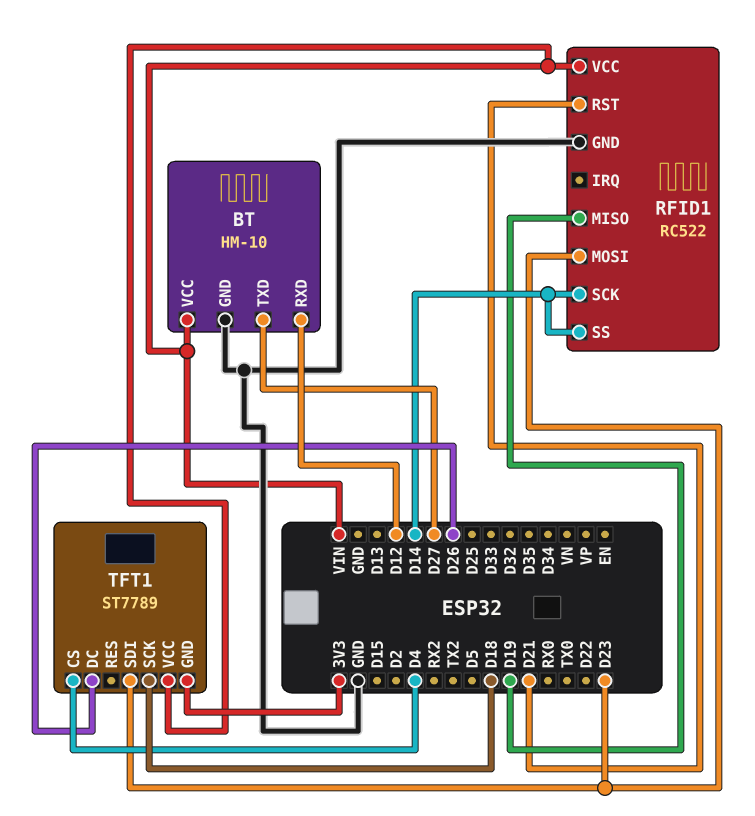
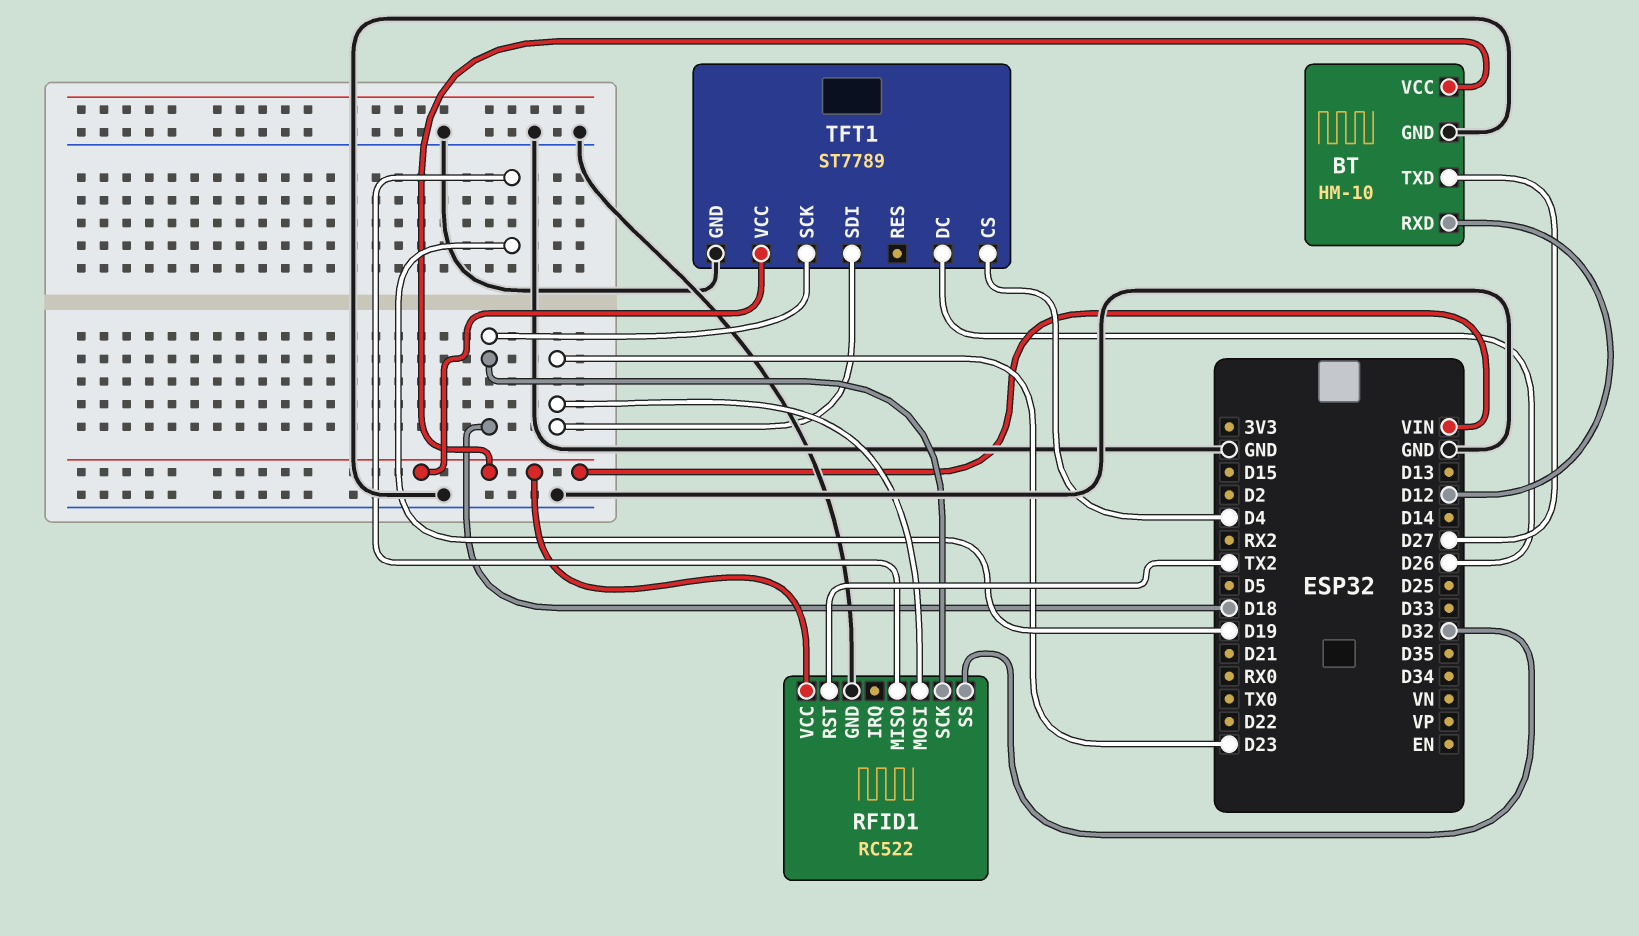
RFID1 pin RST: D21 -> TX2
RFID1 pin SCK: D14 -> D18
RFID1 pin SS: D14 -> D32
TFT1 pin GND: 3V3 -> GND

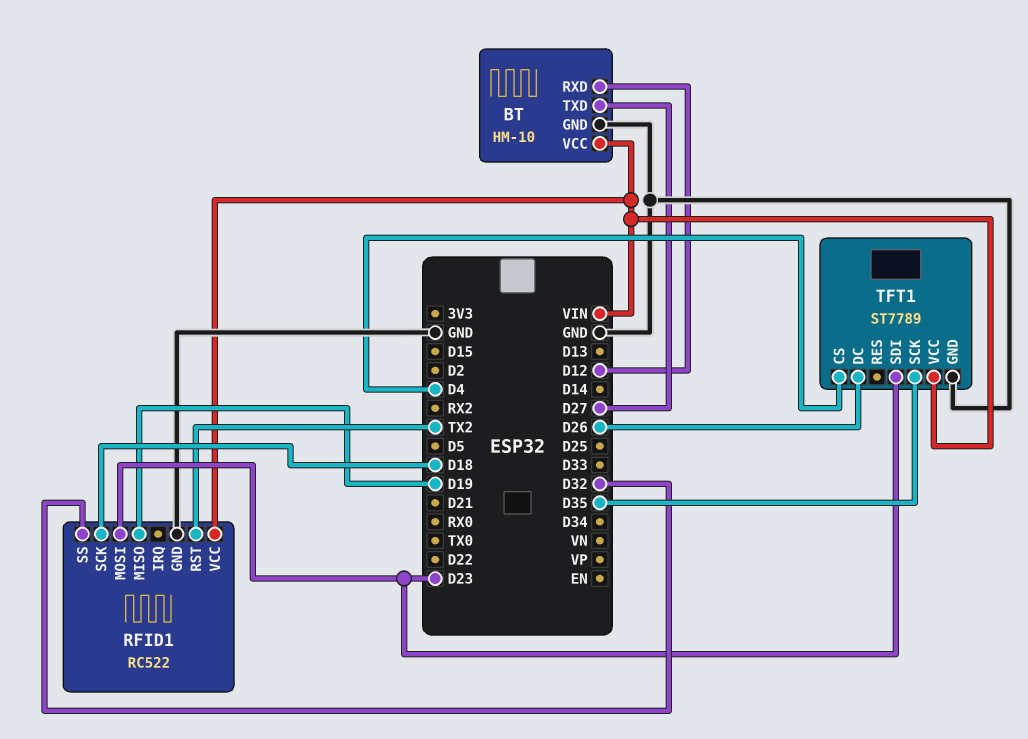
TFT1 pin SCK: D18 -> D35

